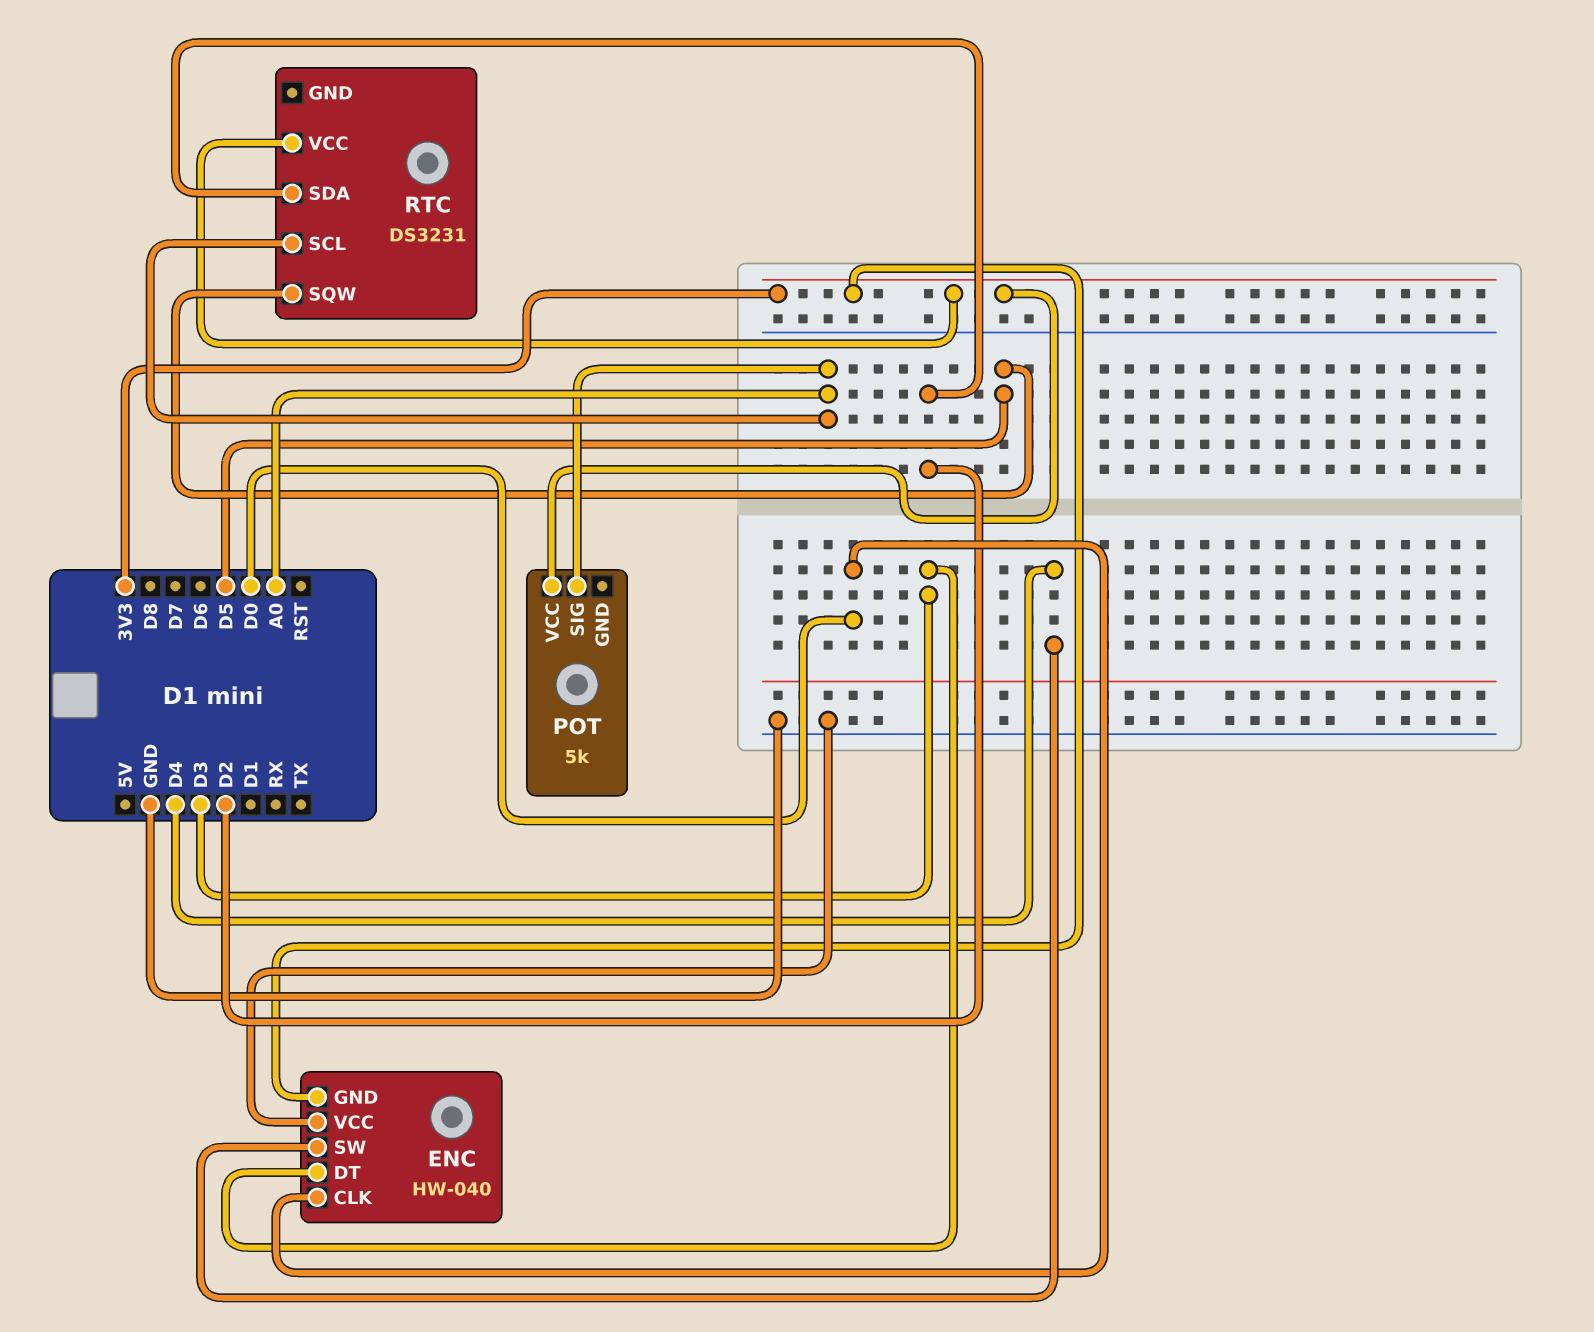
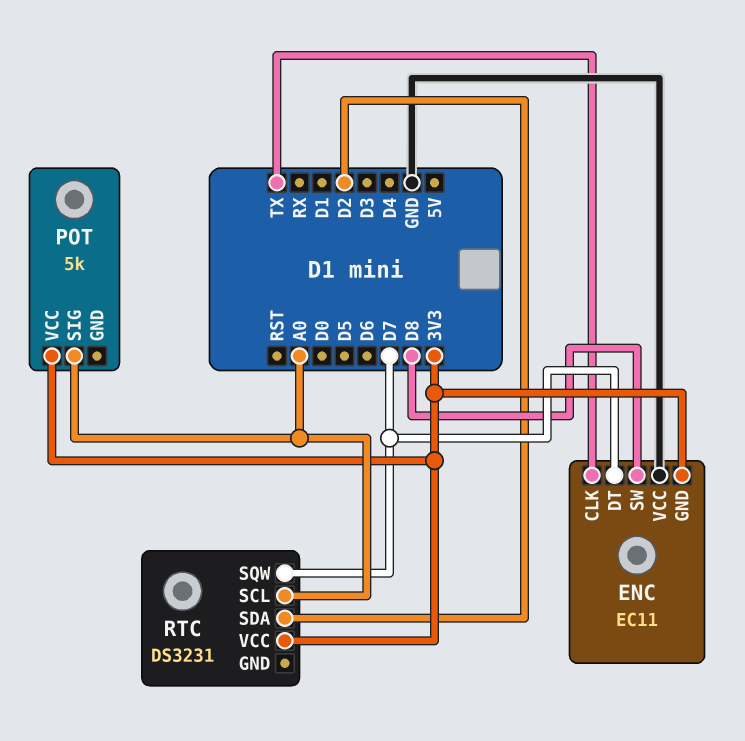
ENC: HW-040 -> EC11
ENC pin CLK: D0 -> TX
ENC pin DT: D3 -> D7
ENC pin SW: D4 -> D8
RTC pin SQW: D5 -> D7

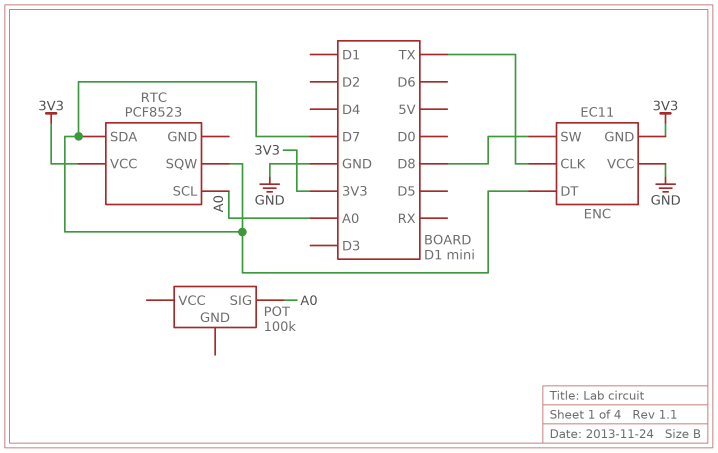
POT: 5k -> 100k
POT pin VCC: 3V3 -> none
RTC: DS3231 -> PCF8523
RTC pin SDA: D2 -> D7

